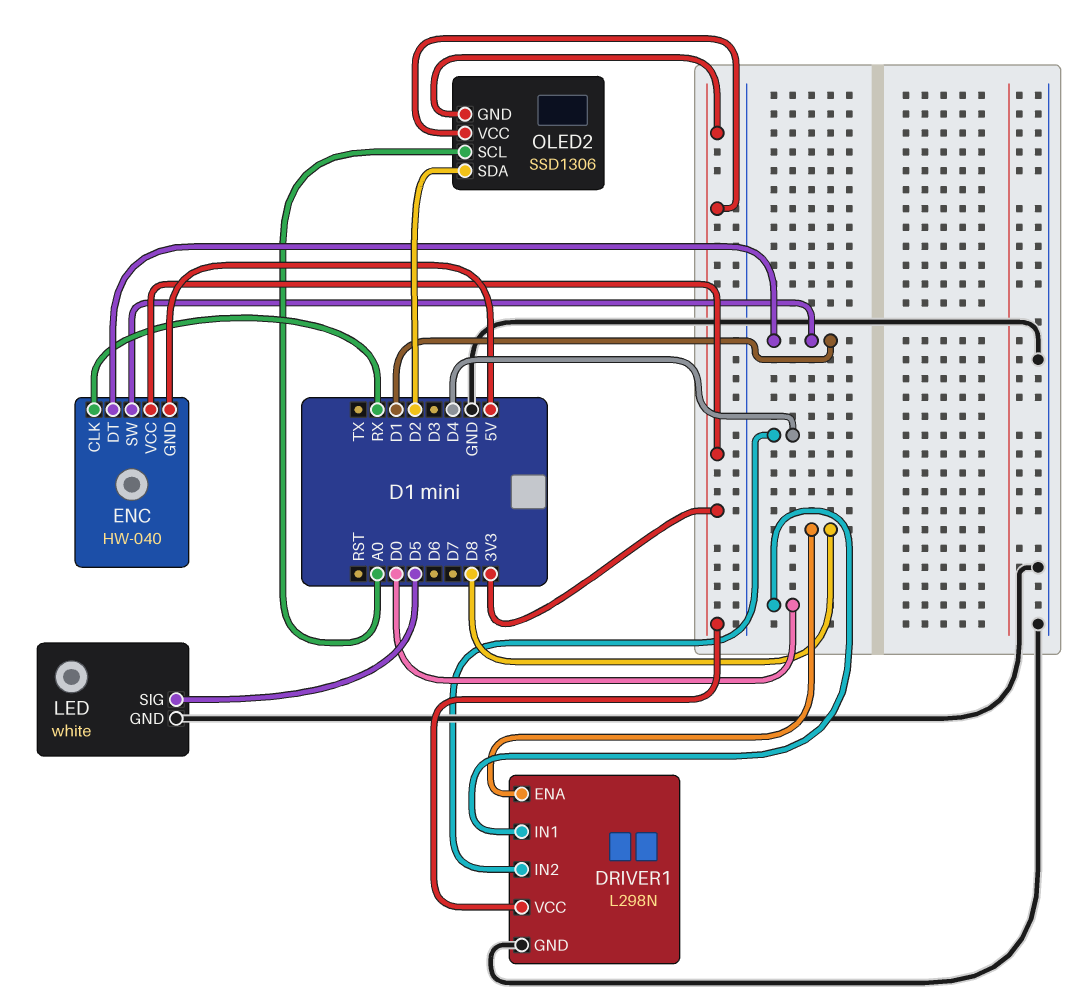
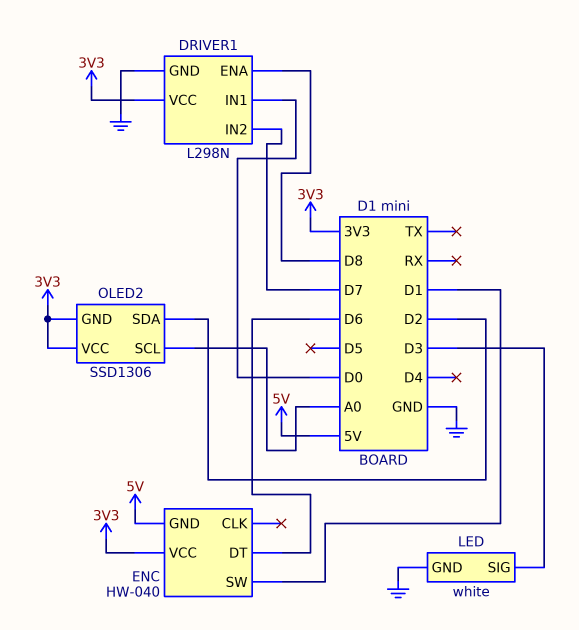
DRIVER1 pin IN2: D4 -> D7
ENC pin CLK: RX -> none
ENC pin DT: D1 -> D6
LED pin SIG: D5 -> D3

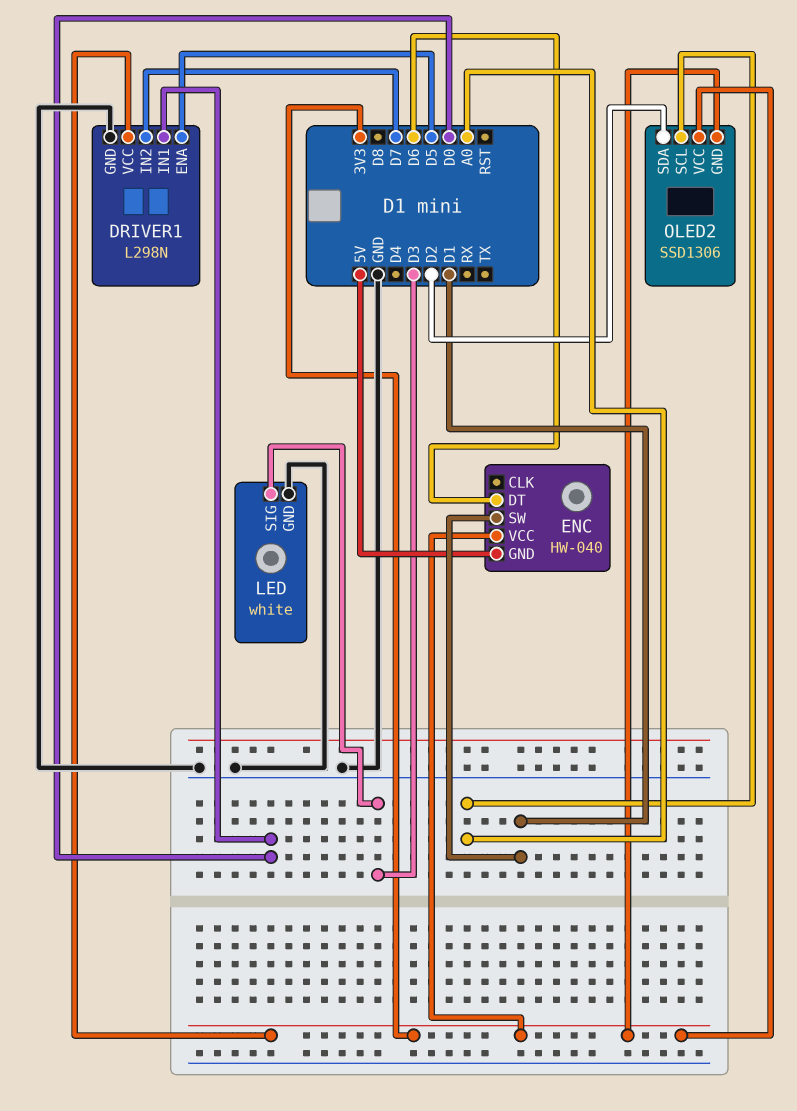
DRIVER1 pin ENA: D8 -> D5

